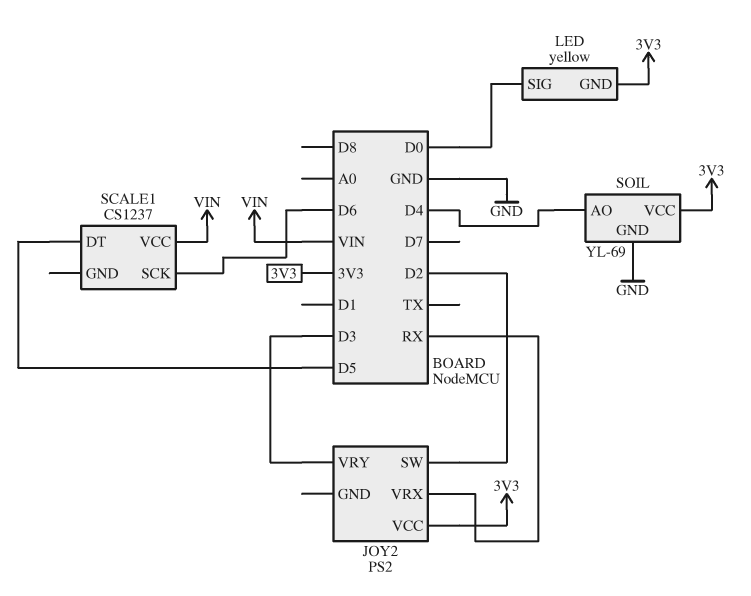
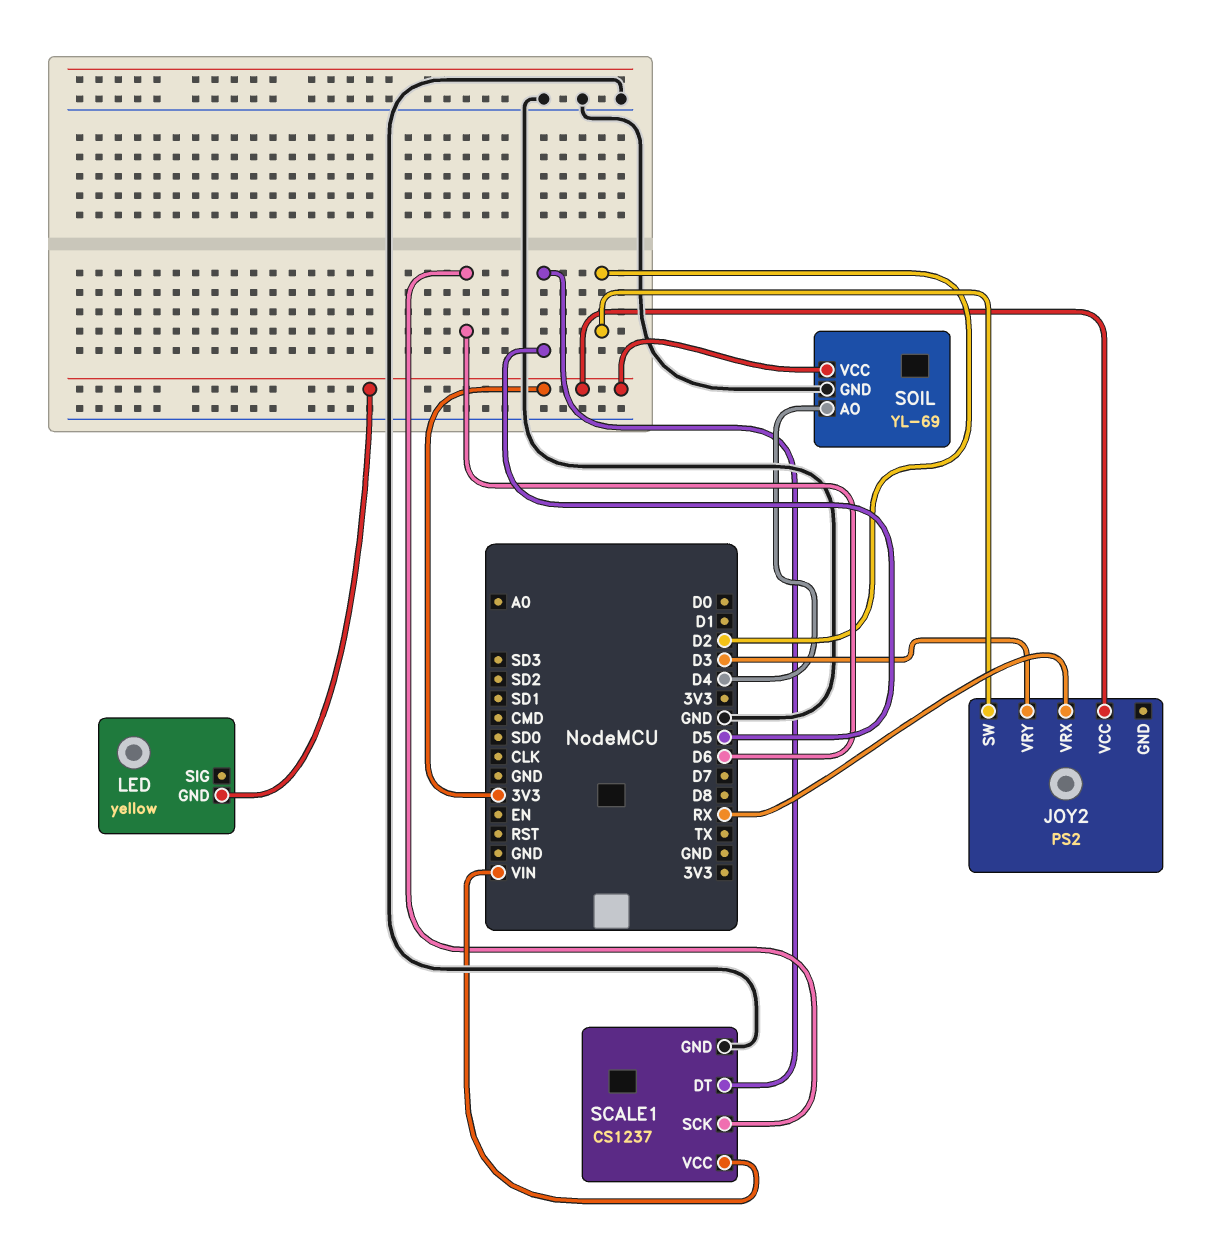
LED pin SIG: D0 -> none
SCALE1 pin GND: none -> GND

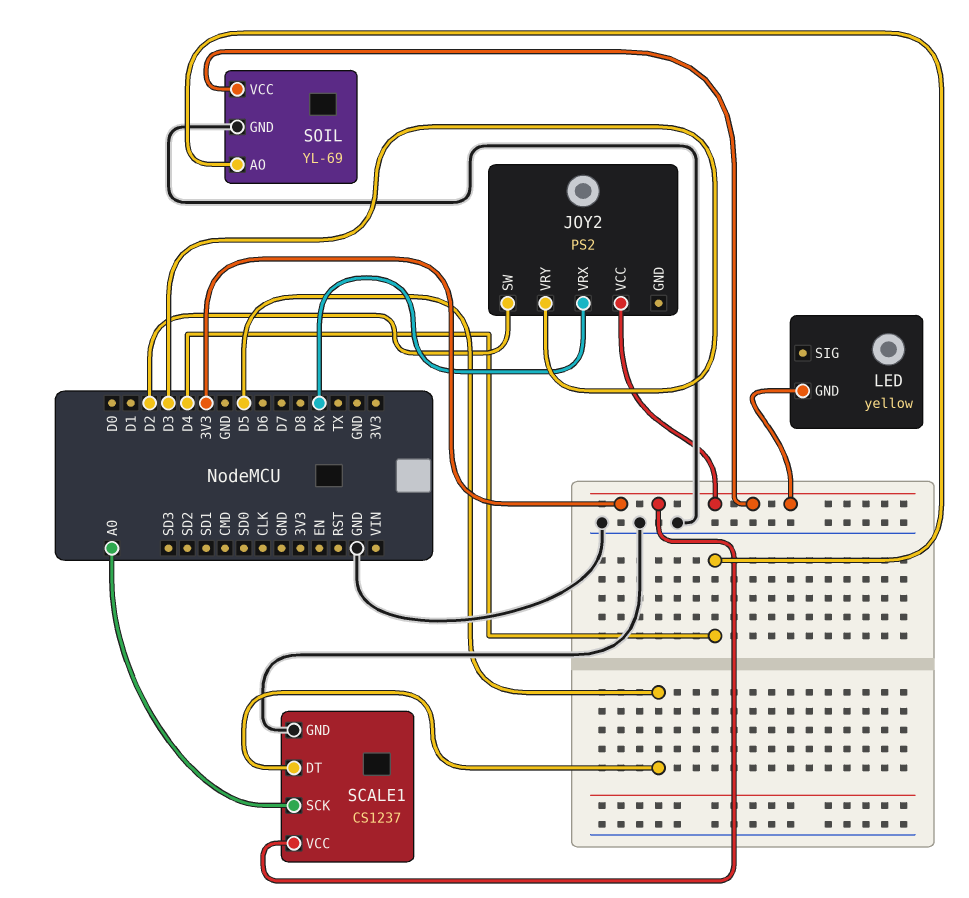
SCALE1 pin SCK: D6 -> A0
SCALE1 pin VCC: VIN -> 3V3

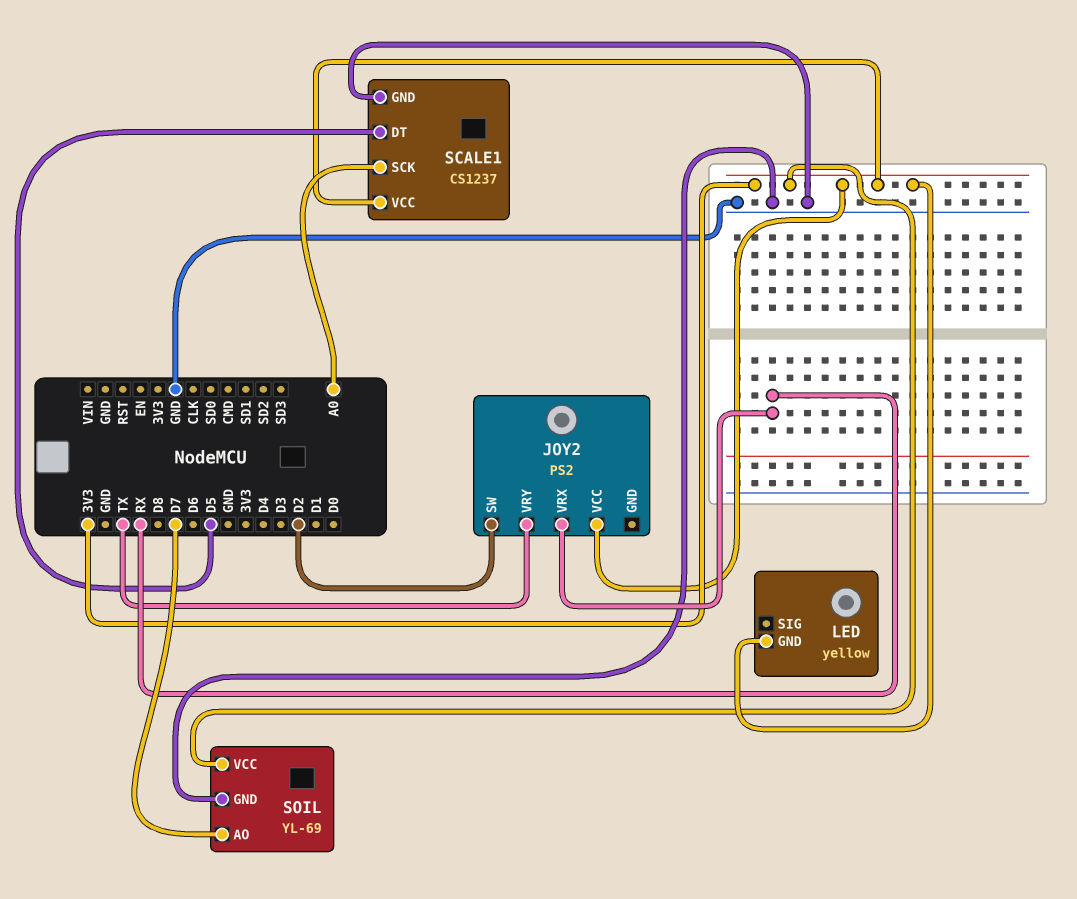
JOY2 pin VRY: D3 -> TX
SOIL pin AO: D4 -> D7

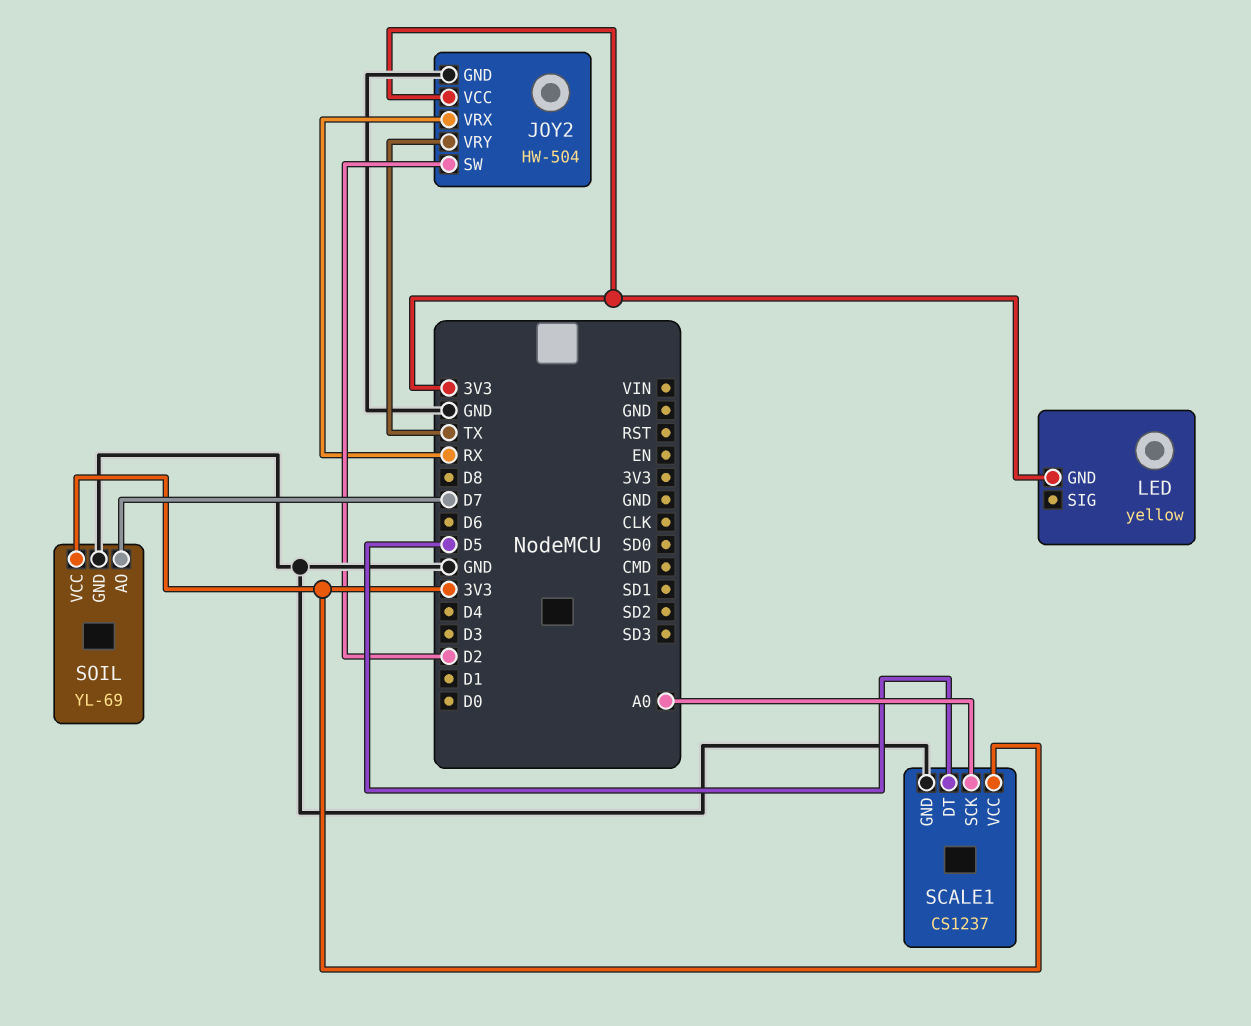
JOY2: PS2 -> HW-504
JOY2 pin GND: none -> GND

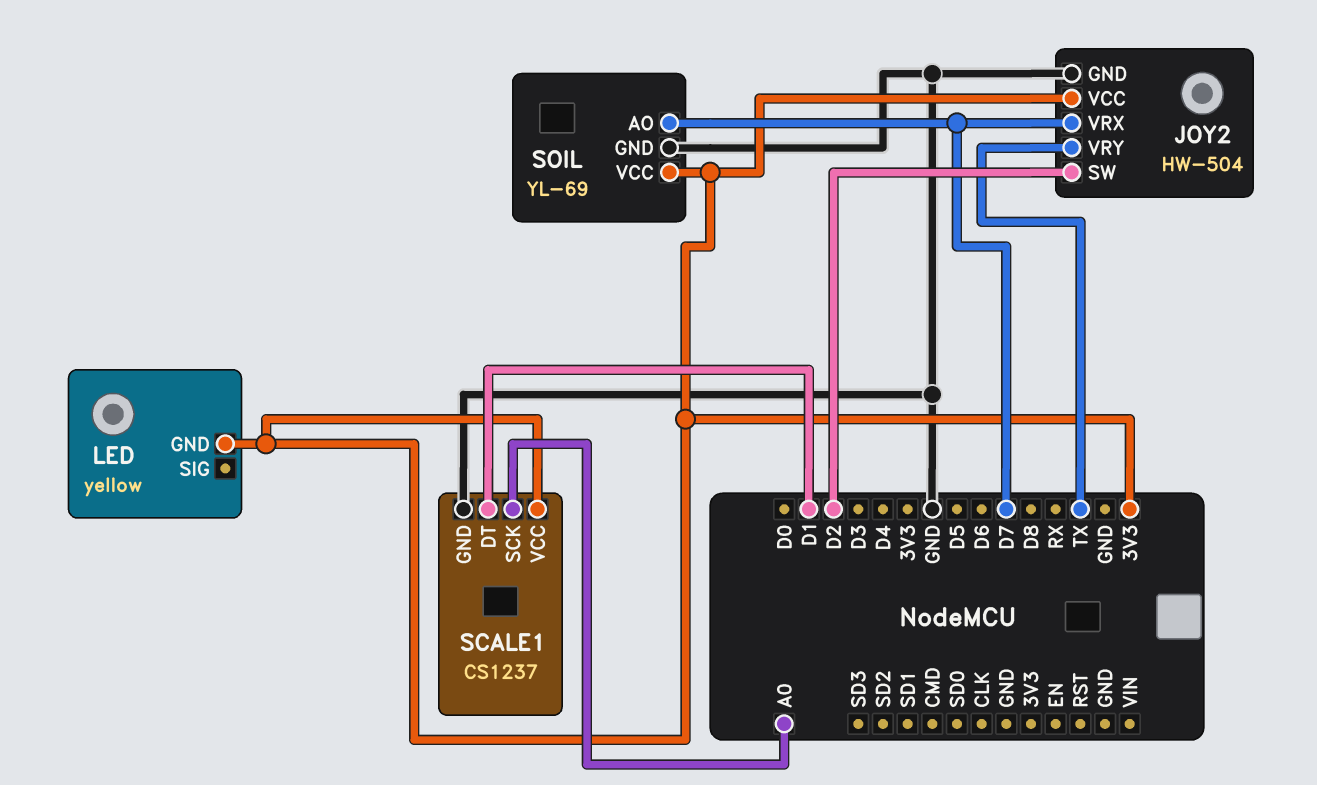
JOY2 pin VRX: RX -> D7
SCALE1 pin DT: D5 -> D1

